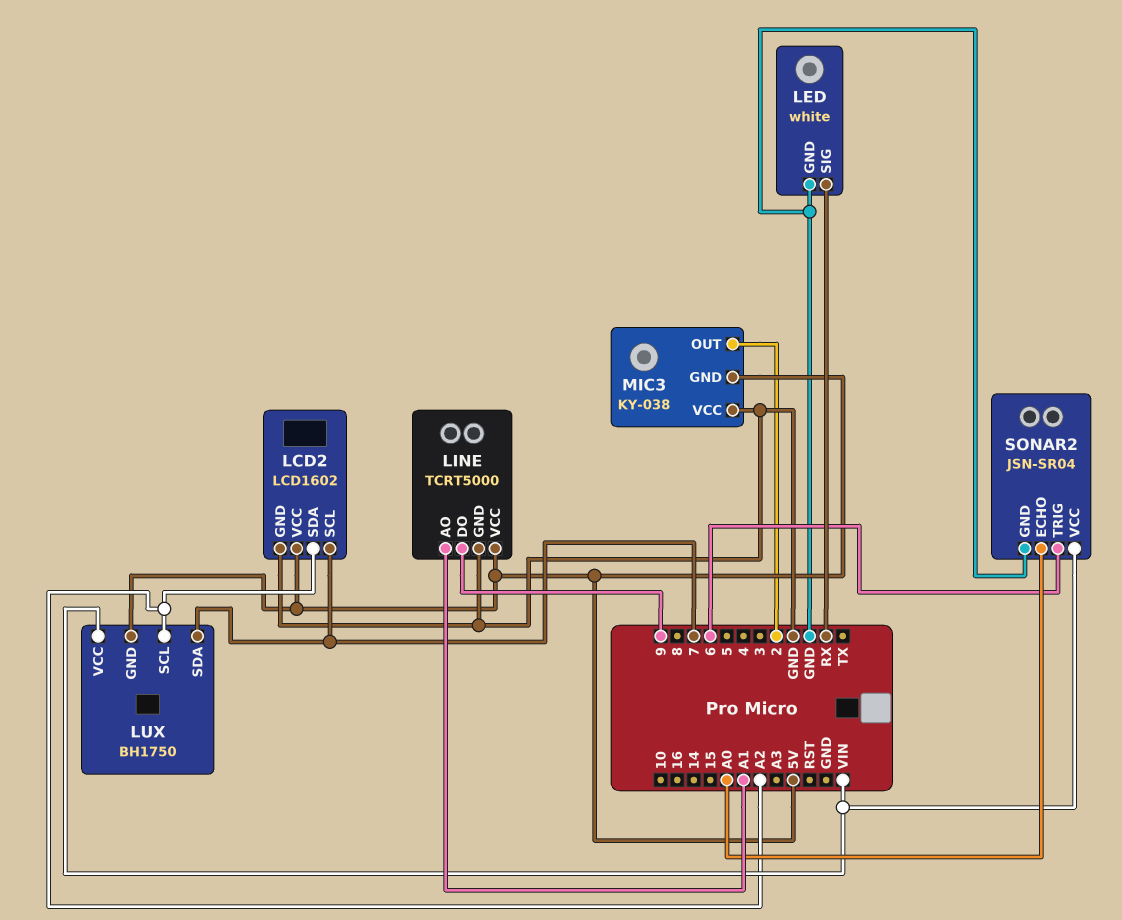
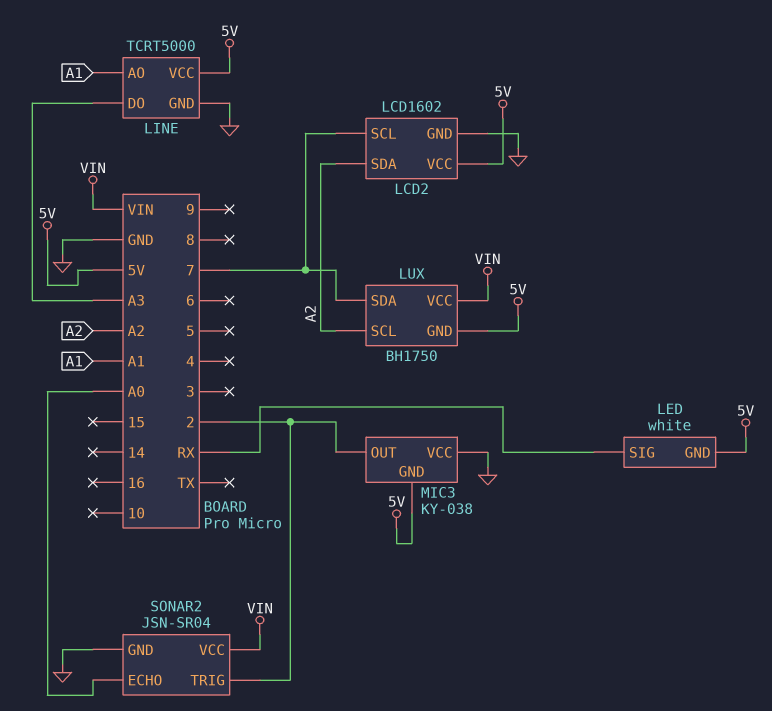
LED pin GND: GND -> 5V
LINE pin DO: 9 -> A3
SONAR2 pin TRIG: 6 -> 2

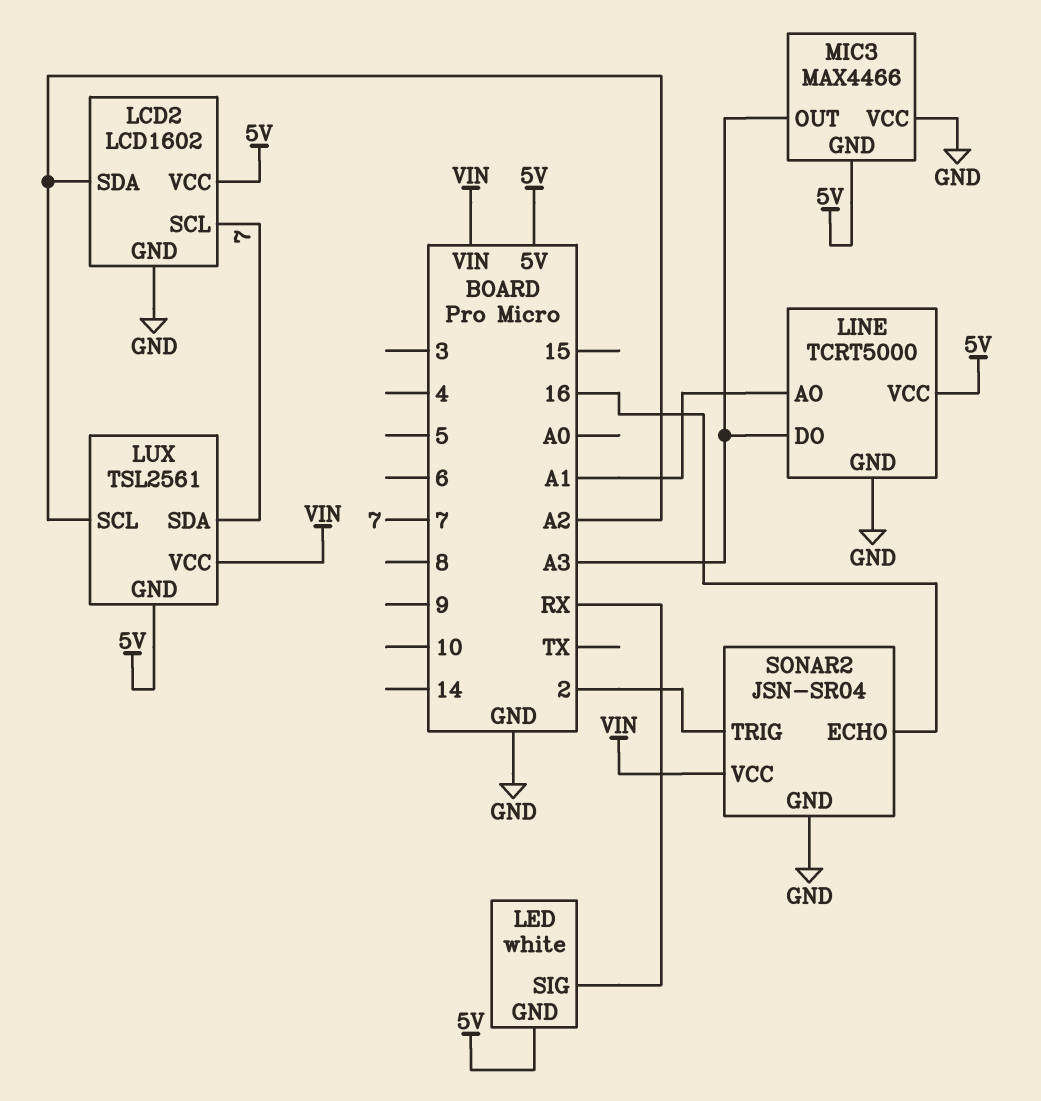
LUX: BH1750 -> TSL2561
MIC3: KY-038 -> MAX4466
MIC3 pin OUT: 2 -> A3
SONAR2 pin ECHO: A0 -> 16

